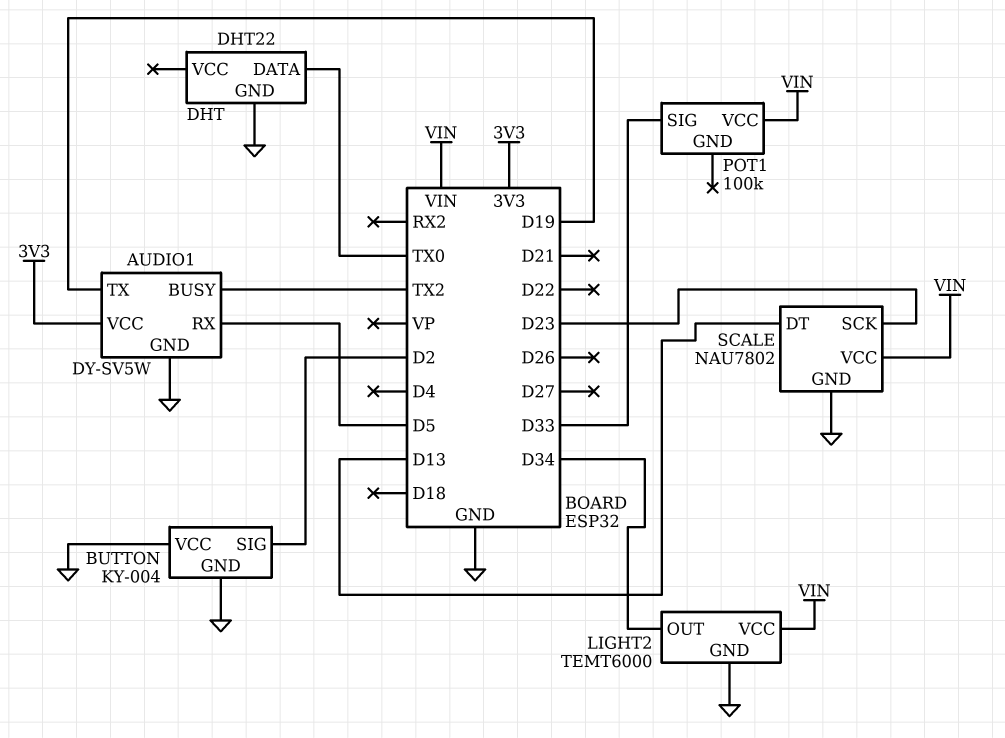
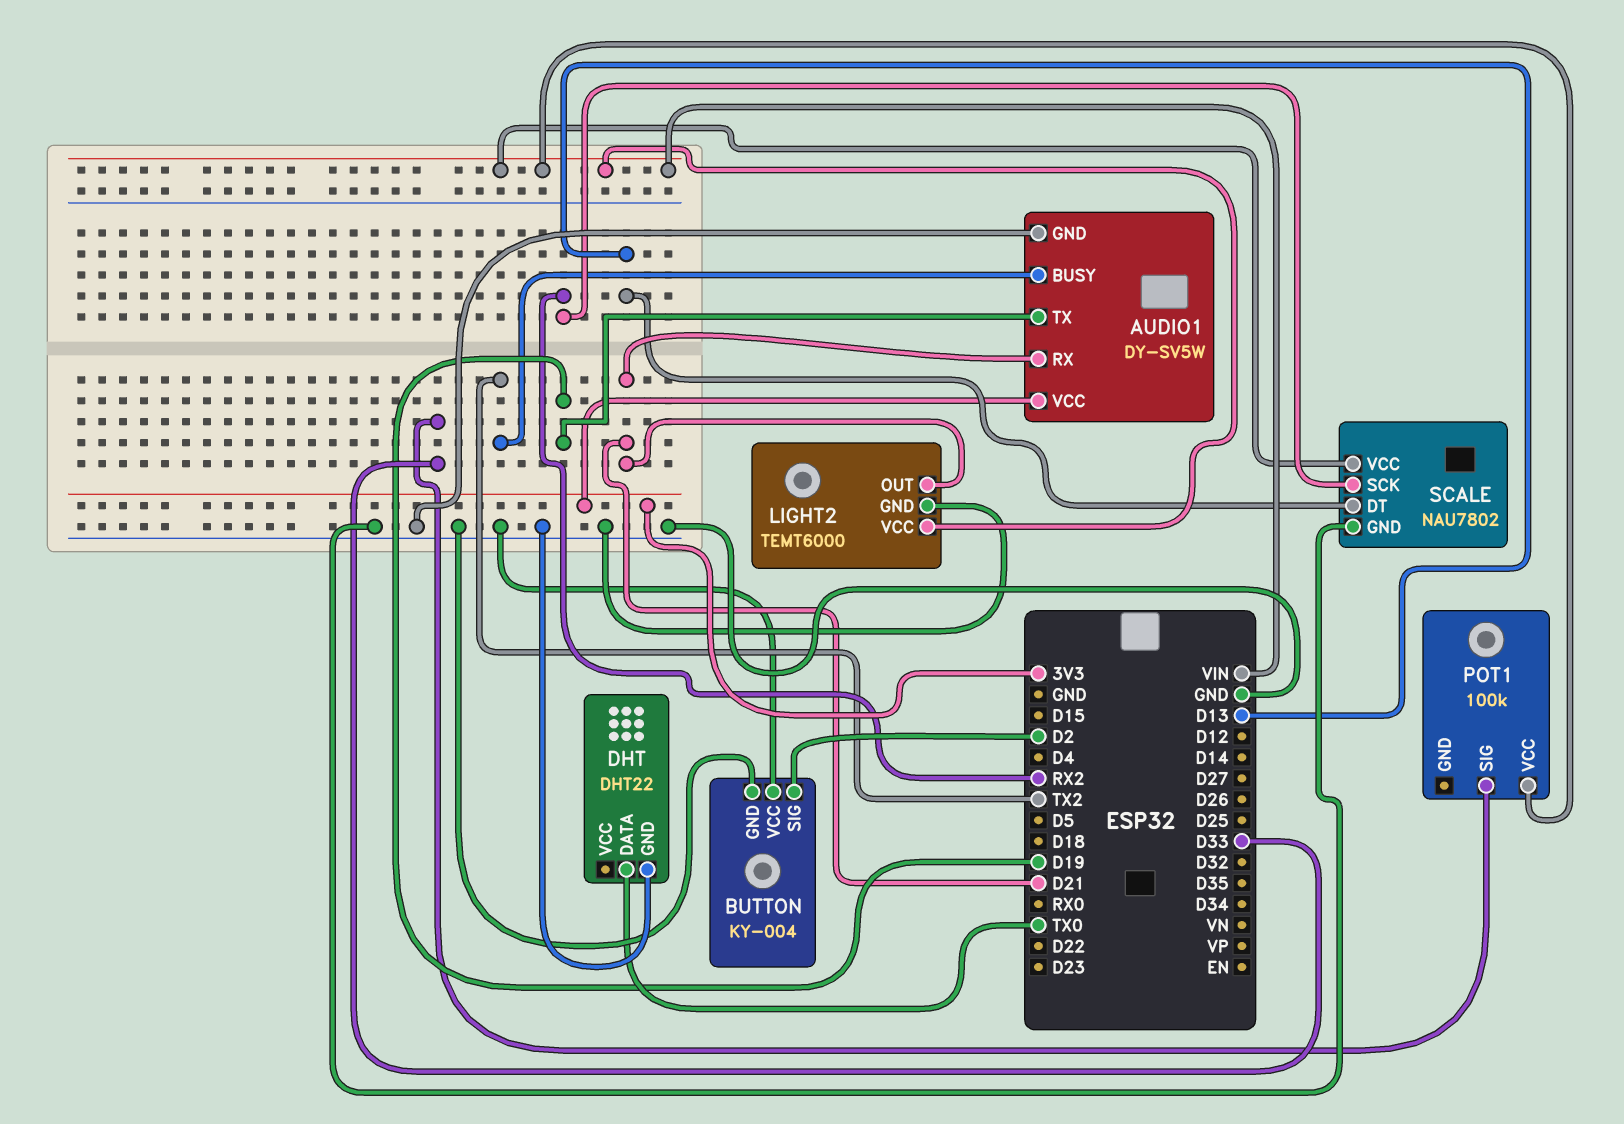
AUDIO1 pin RX: D5 -> D21
LIGHT2 pin OUT: D34 -> D21
SCALE pin SCK: D23 -> RX2

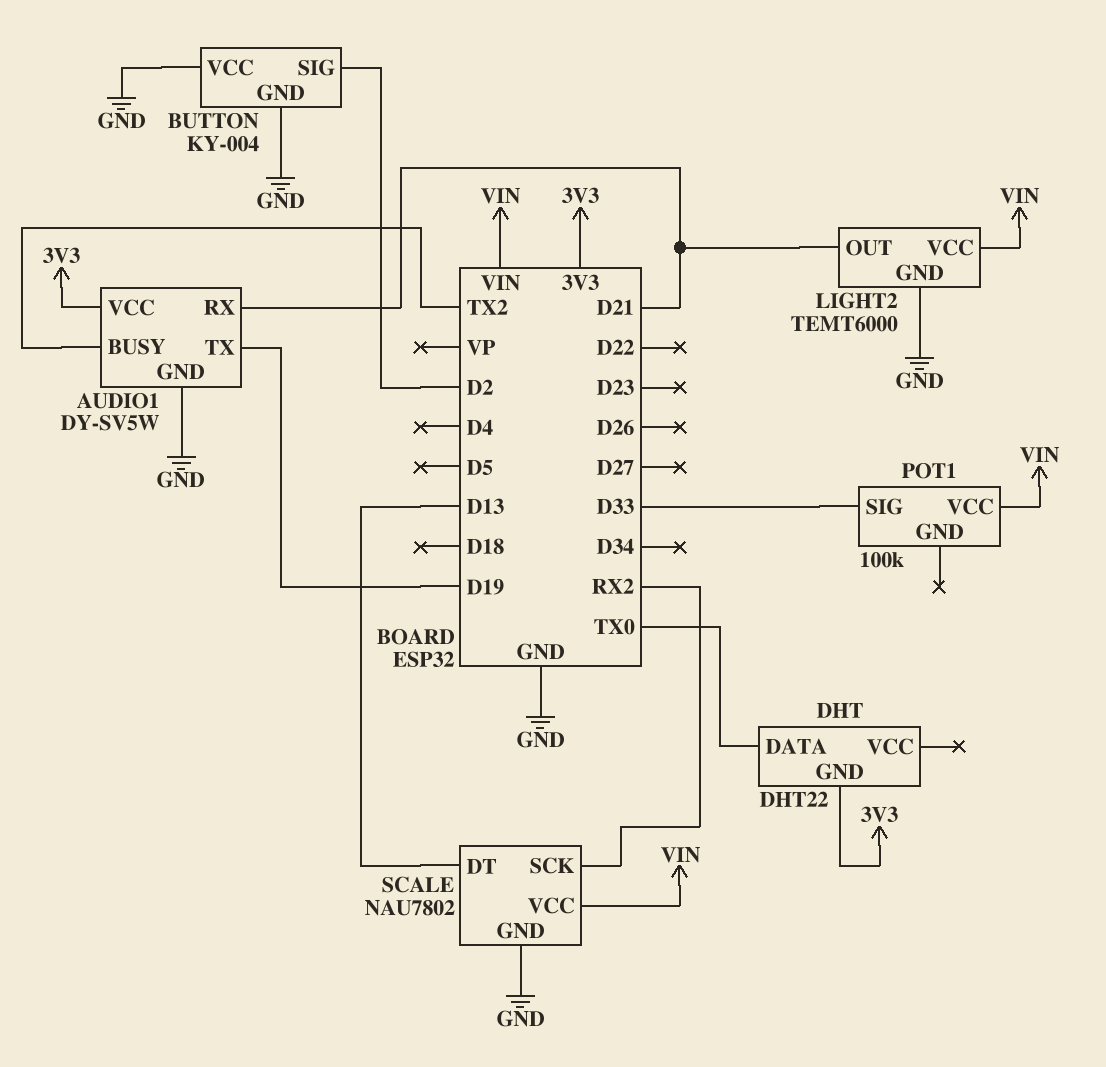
DHT pin GND: GND -> 3V3

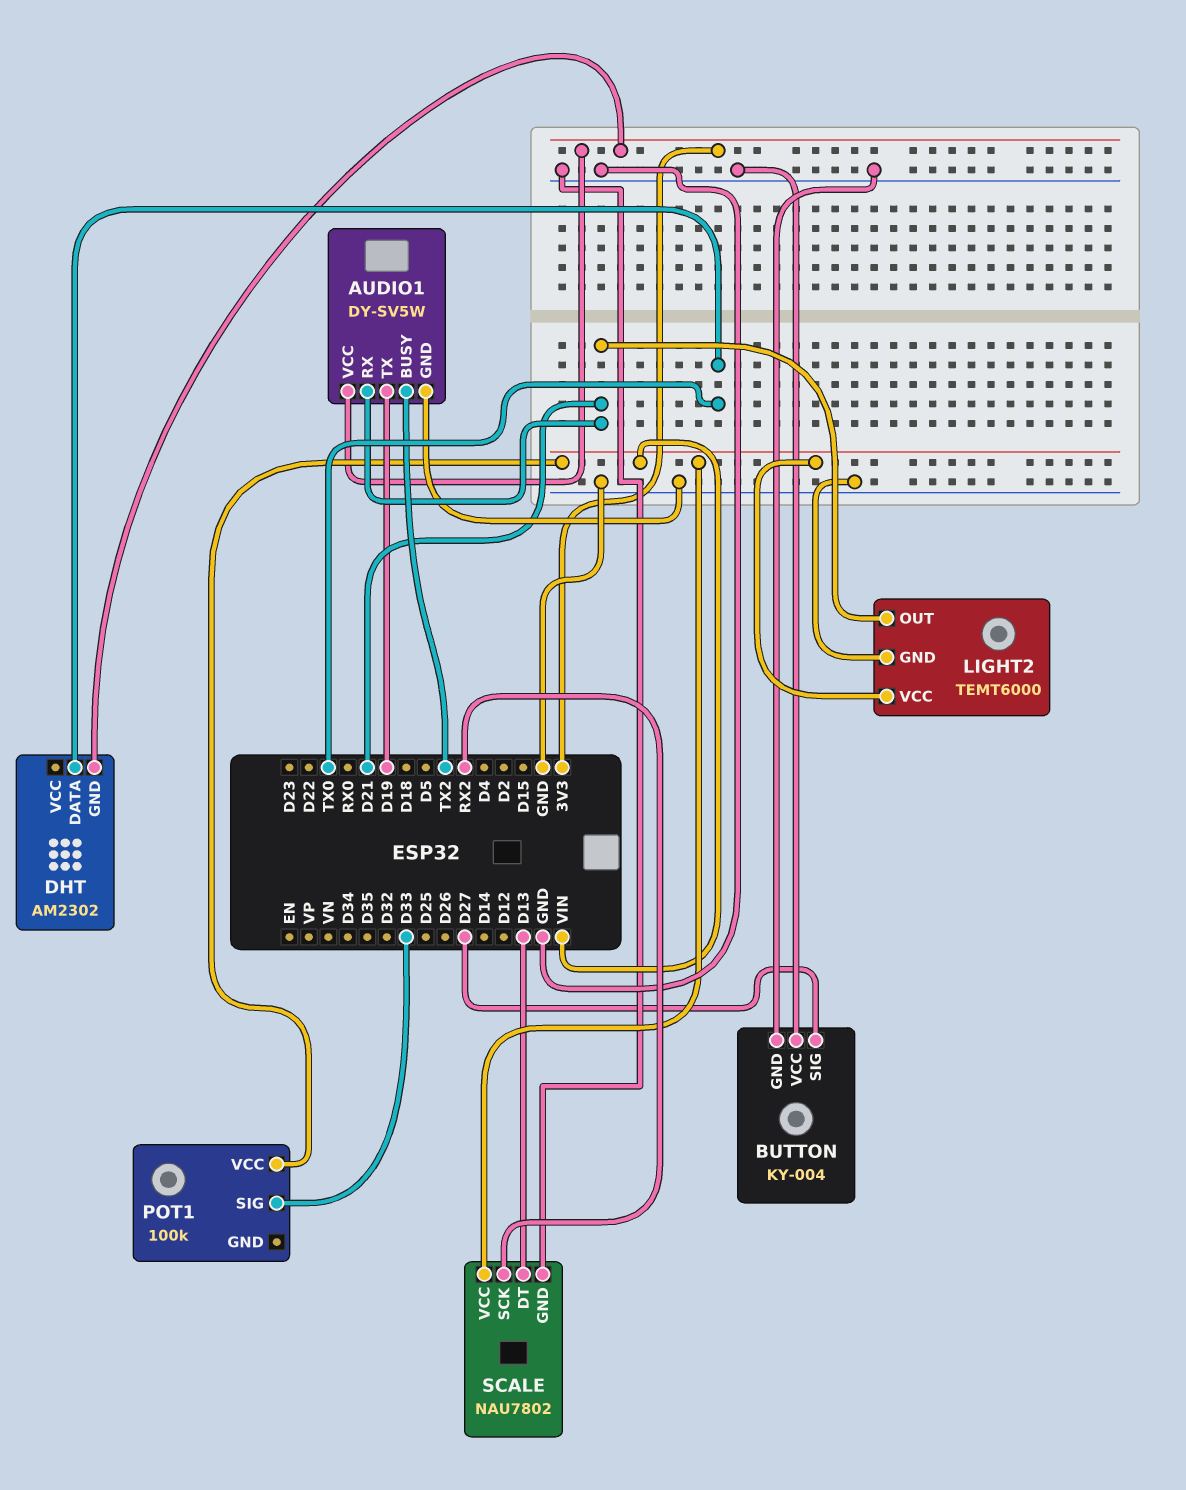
BUTTON pin SIG: D2 -> D27
DHT: DHT22 -> AM2302

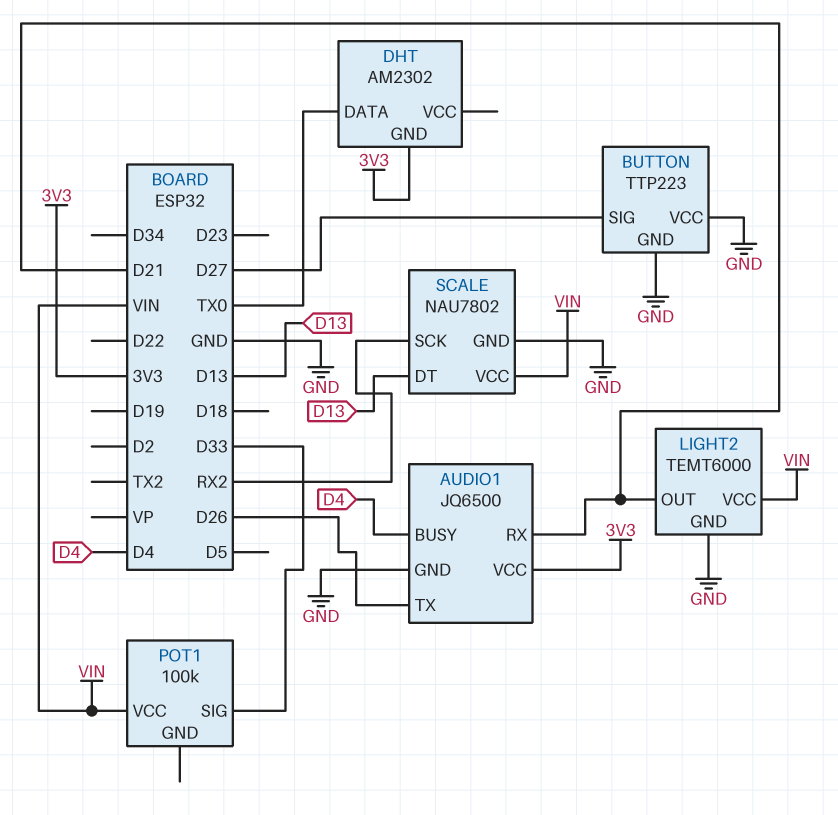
AUDIO1: DY-SV5W -> JQ6500
AUDIO1 pin BUSY: TX2 -> D4
AUDIO1 pin TX: D19 -> D26
BUTTON: KY-004 -> TTP223

